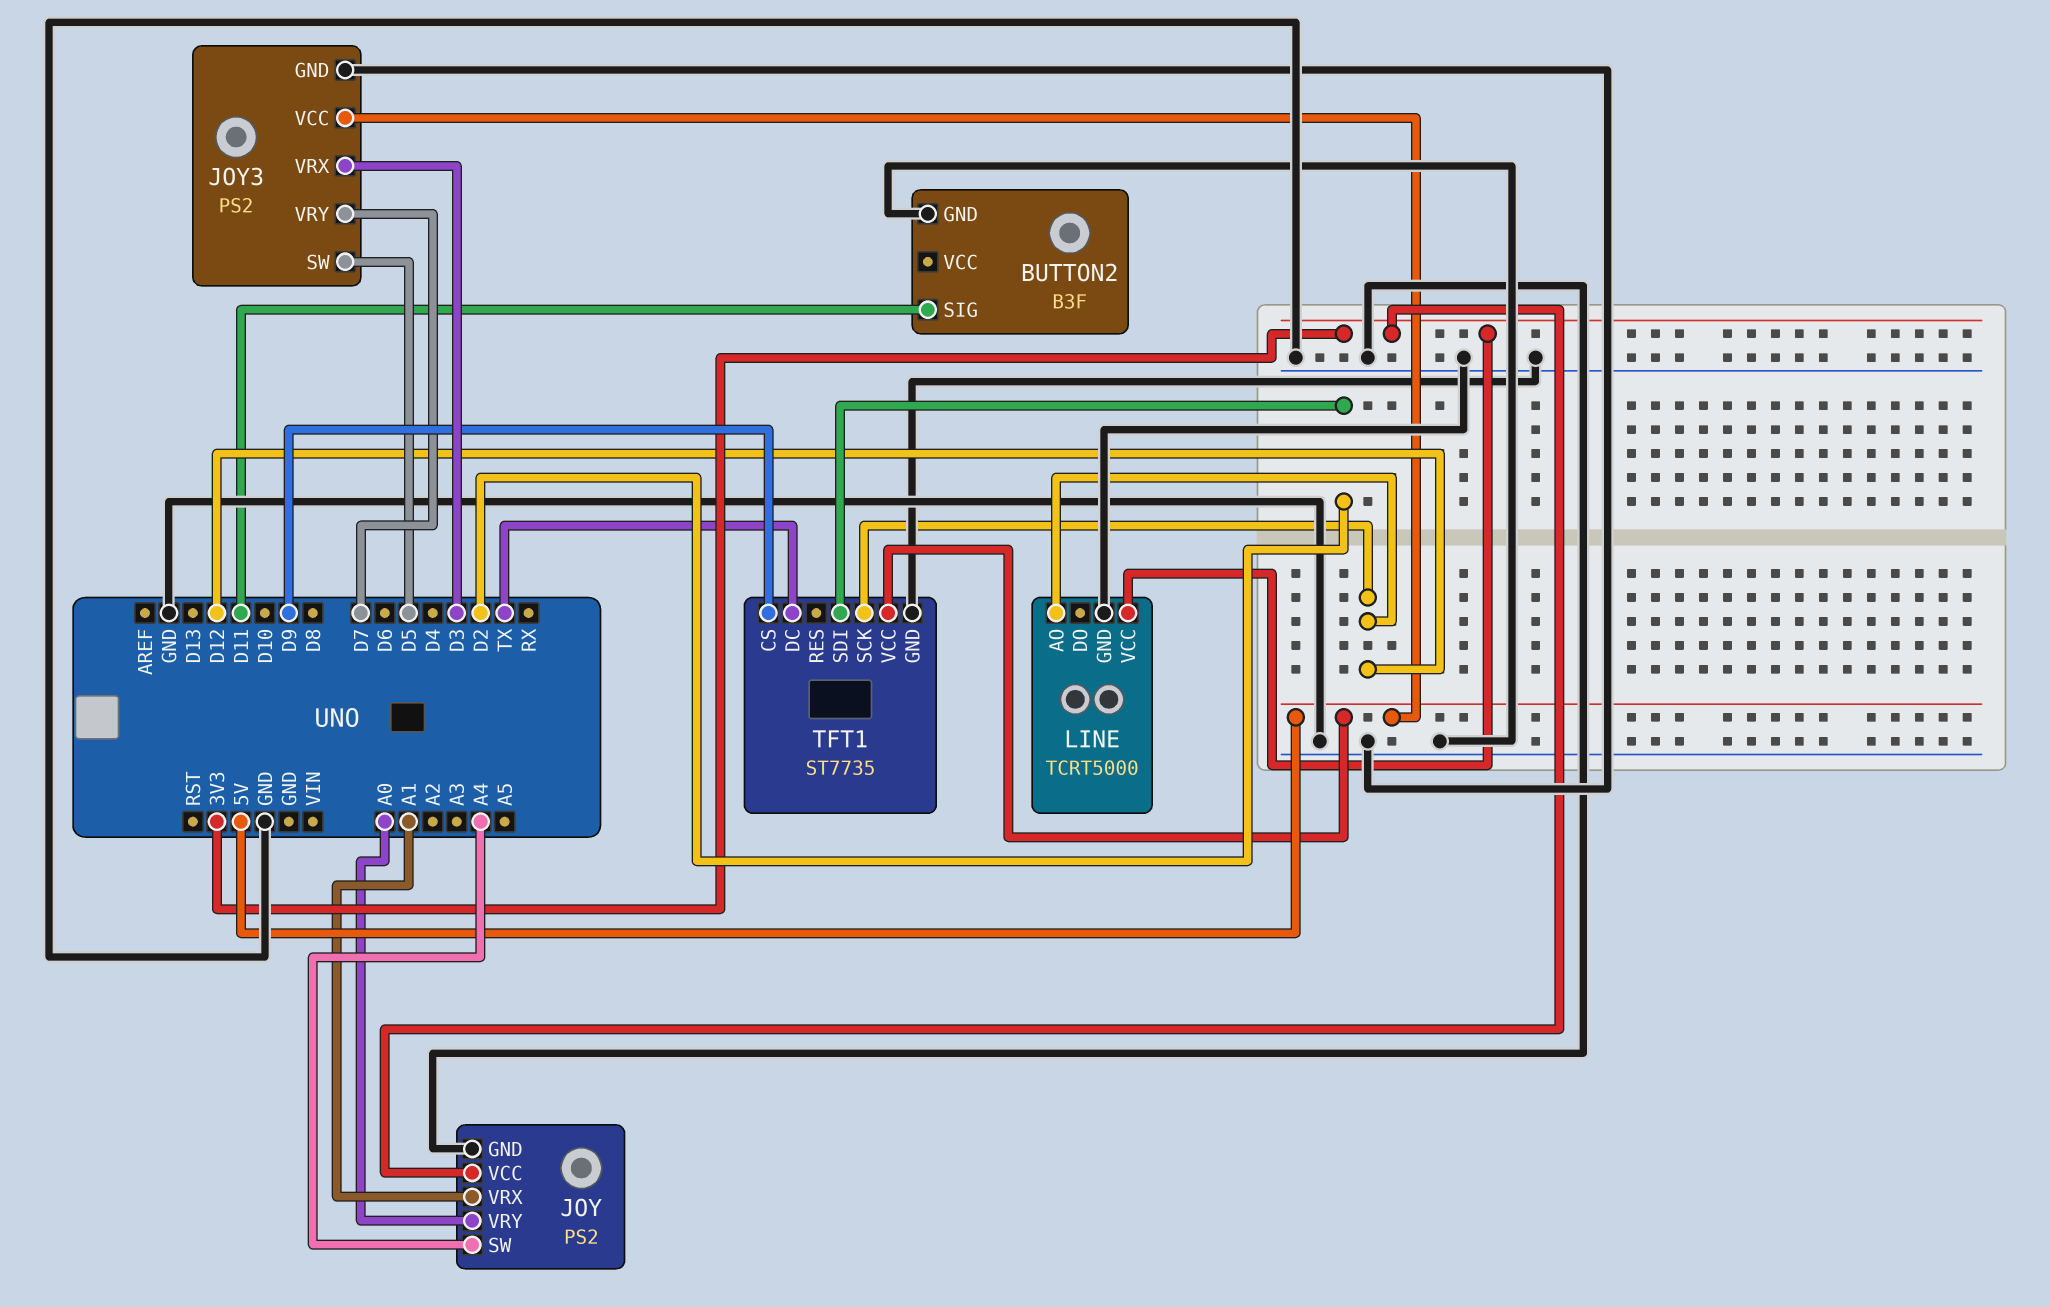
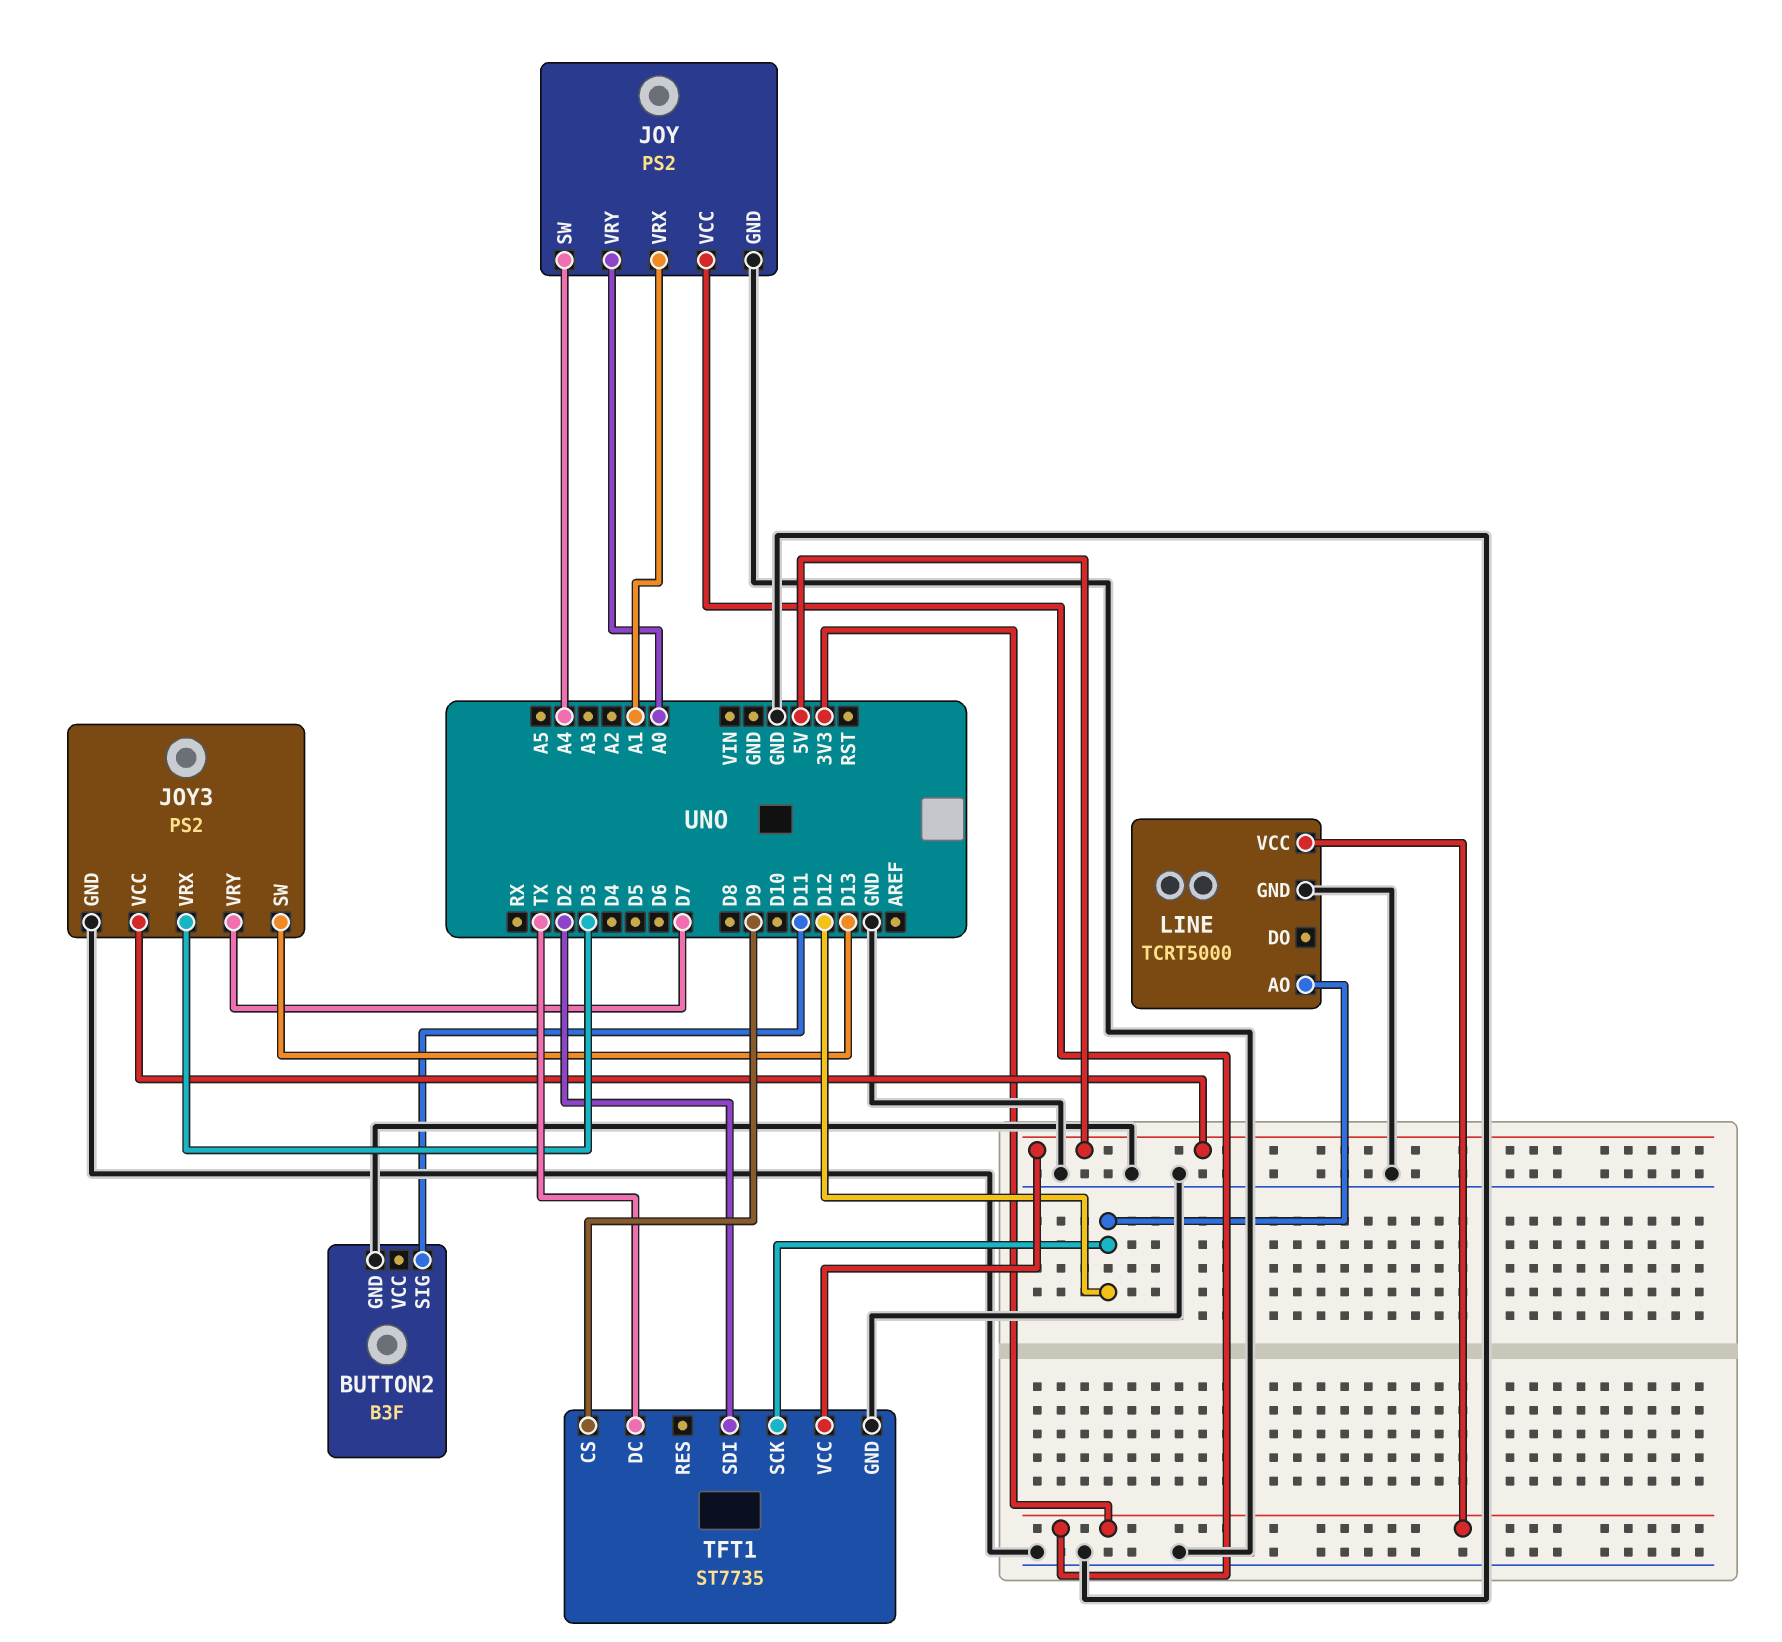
JOY3 pin SW: D5 -> D13

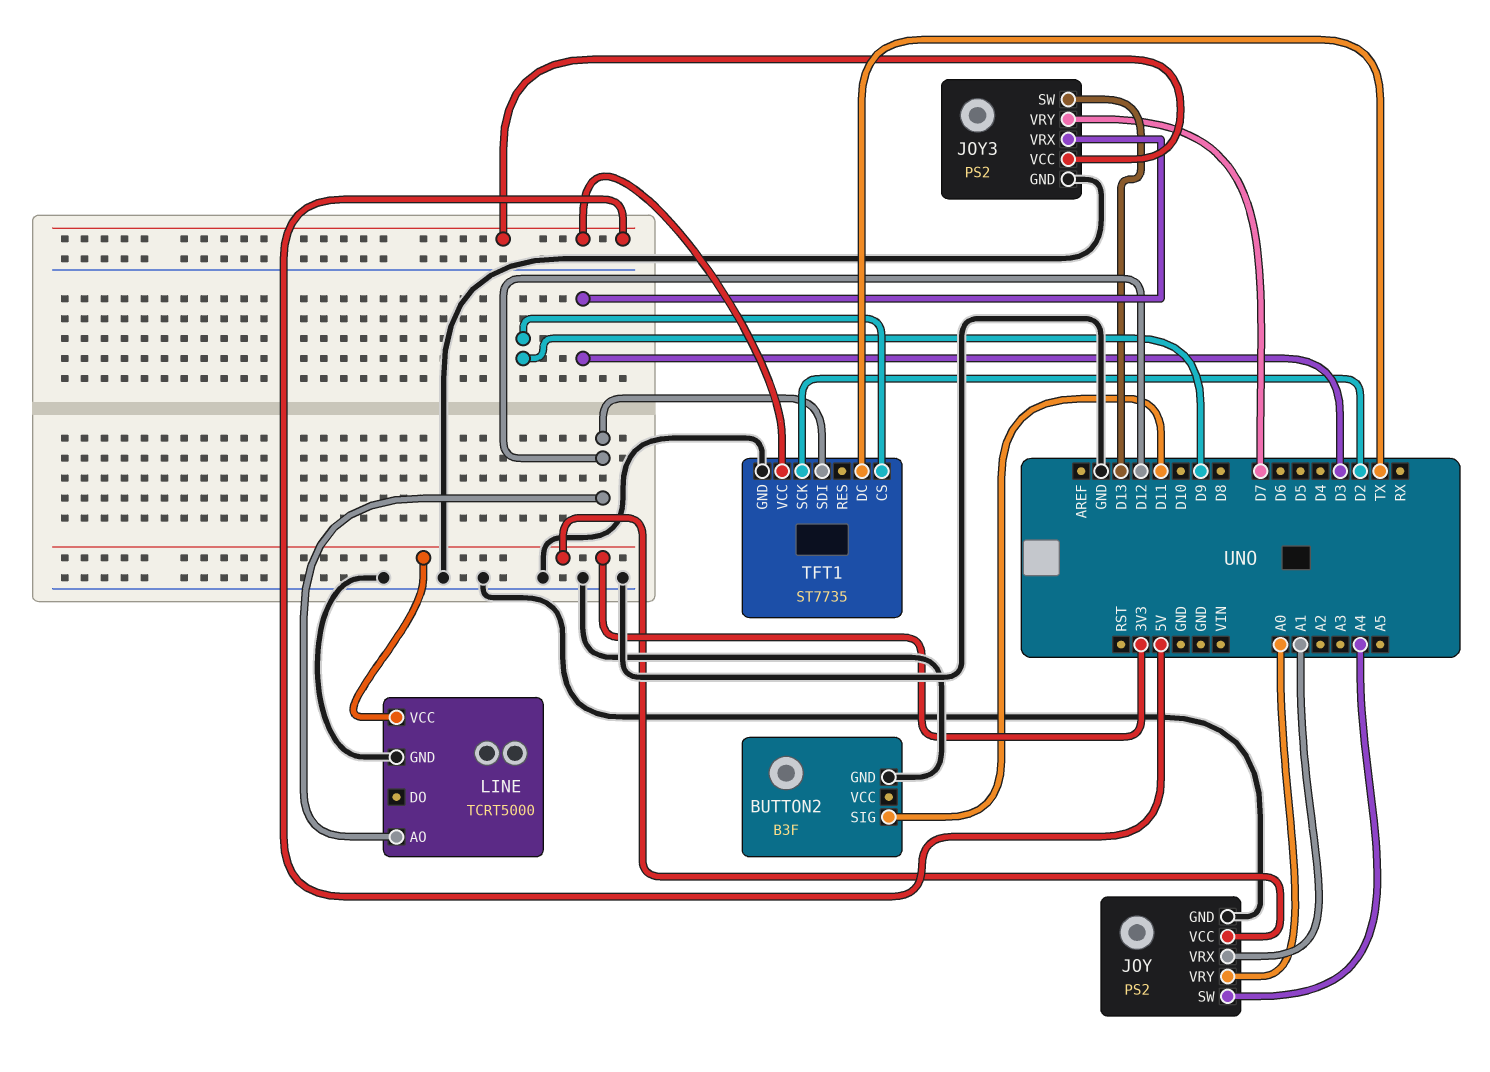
TFT1 pin SCK: D12 -> D2
TFT1 pin SDI: D2 -> D12

